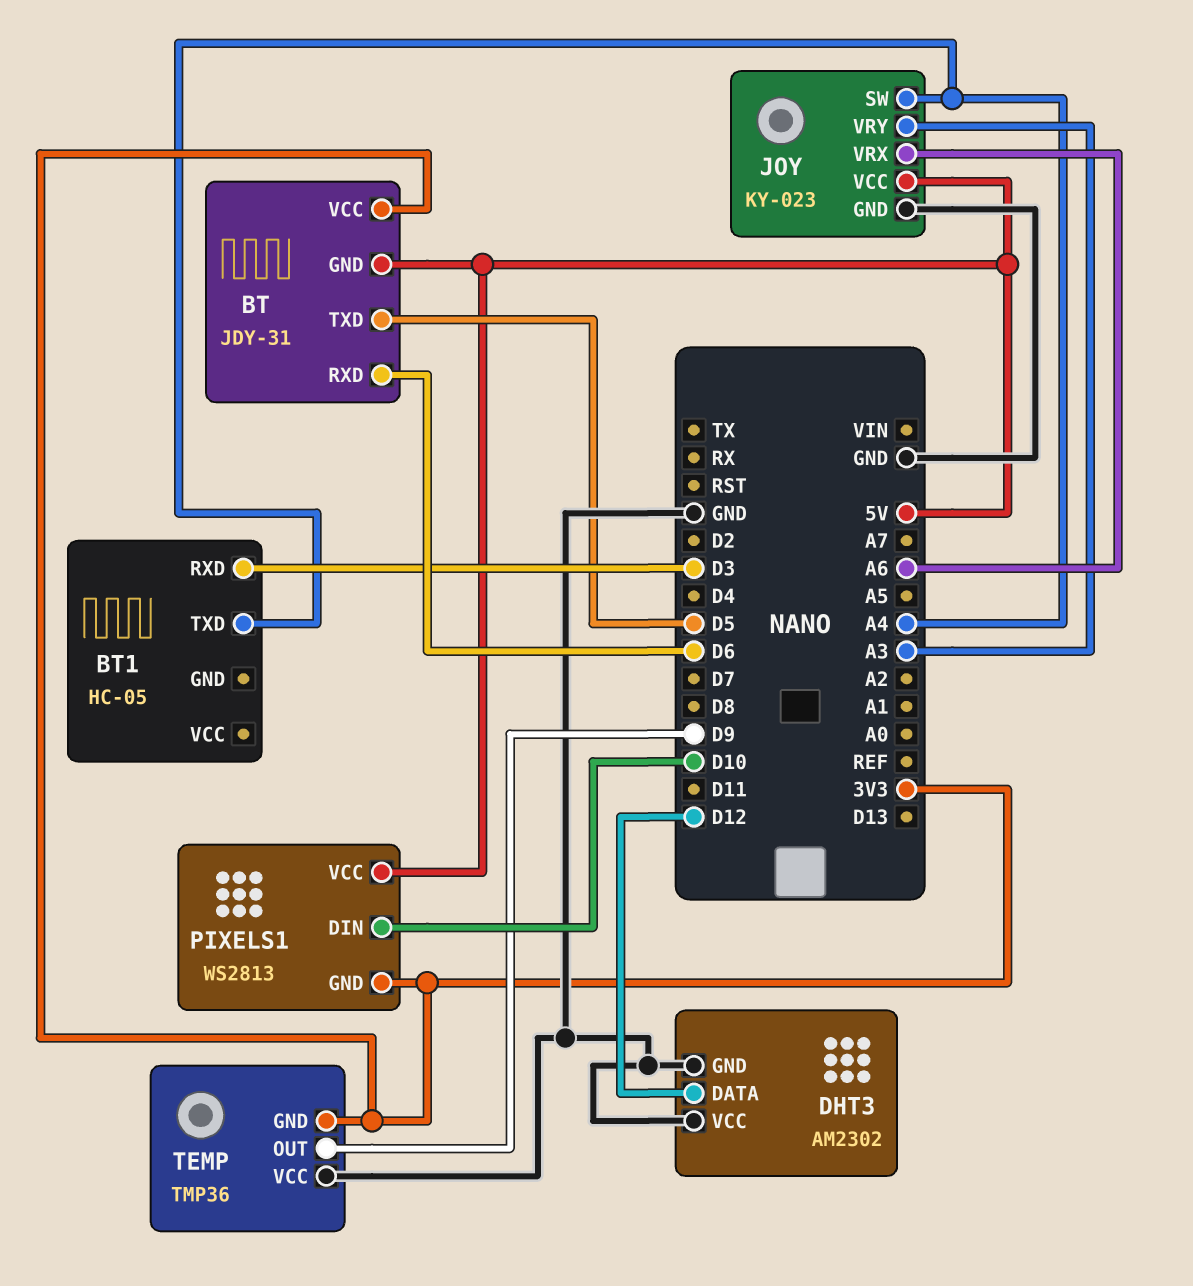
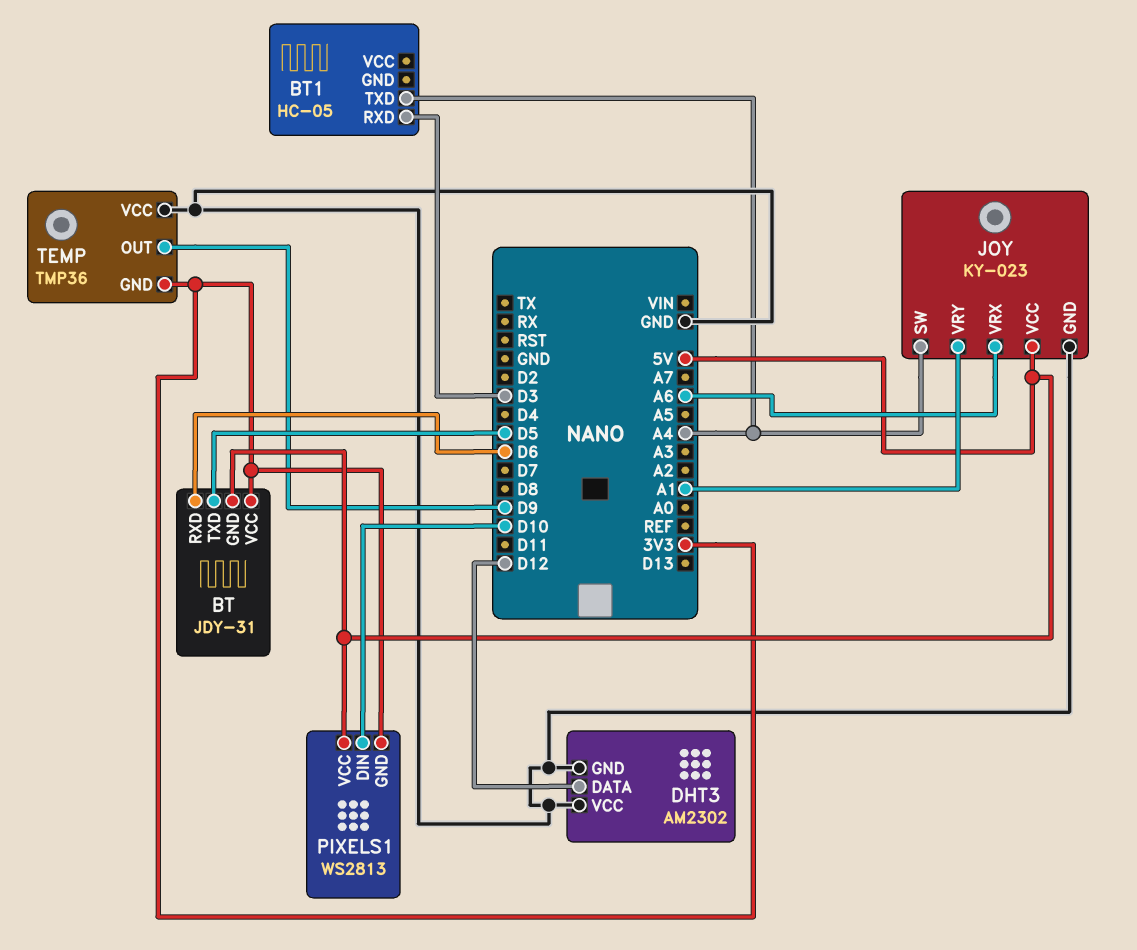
JOY pin VRY: A3 -> A1

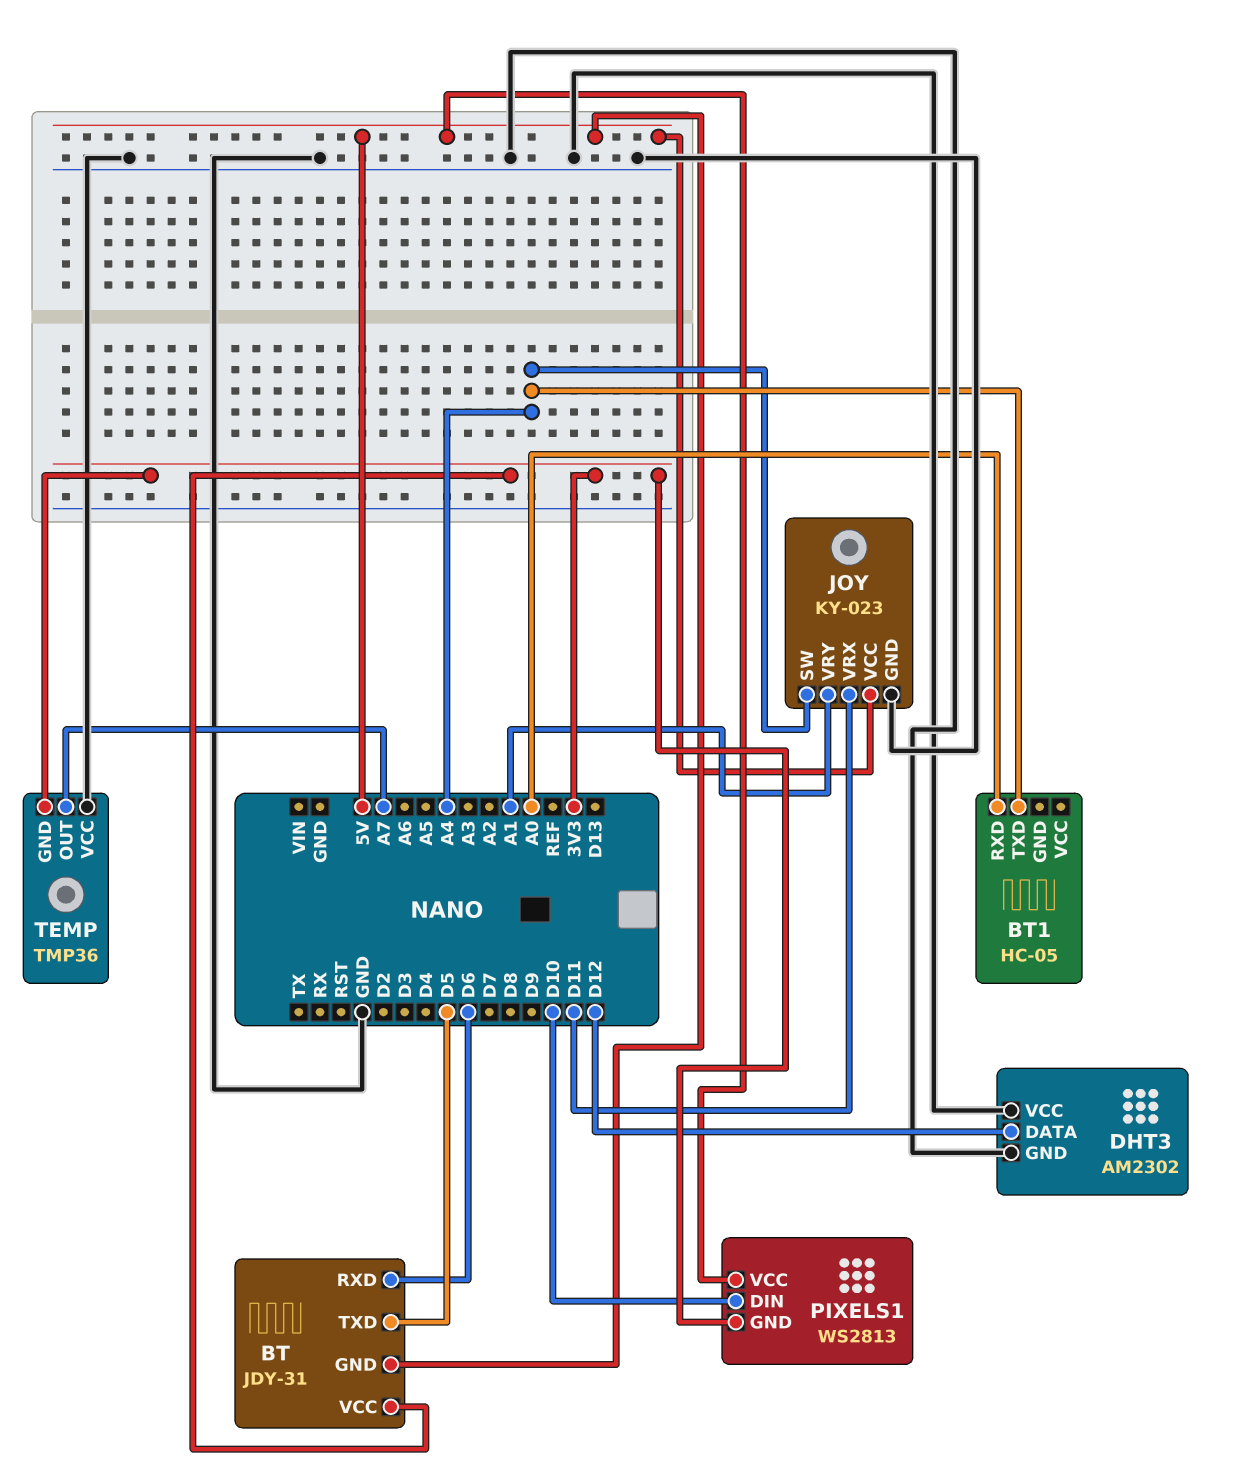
BT1 pin RXD: D3 -> A0
JOY pin VRX: A6 -> D11
TEMP pin OUT: D9 -> A7

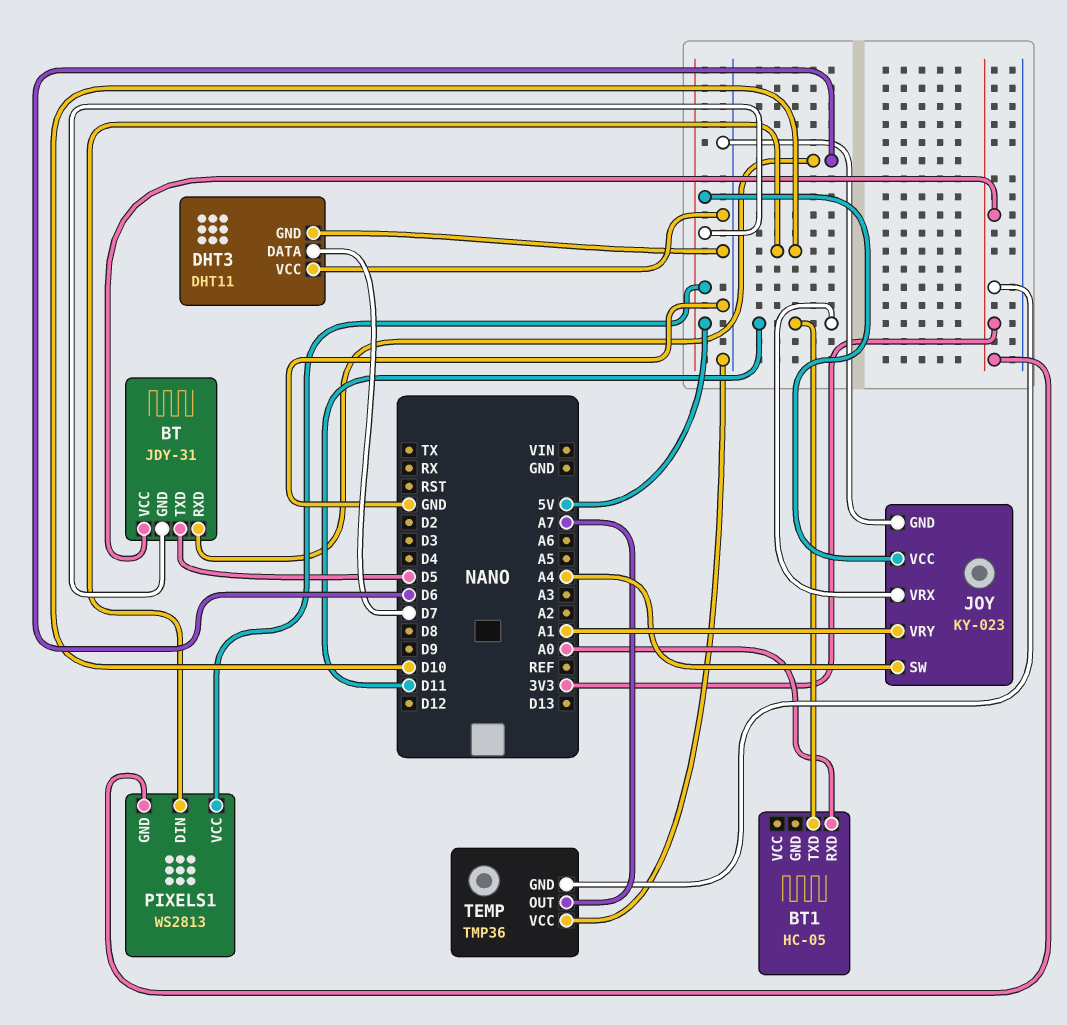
BT1 pin TXD: A4 -> D11
DHT3: AM2302 -> DHT11
DHT3 pin DATA: D12 -> D7

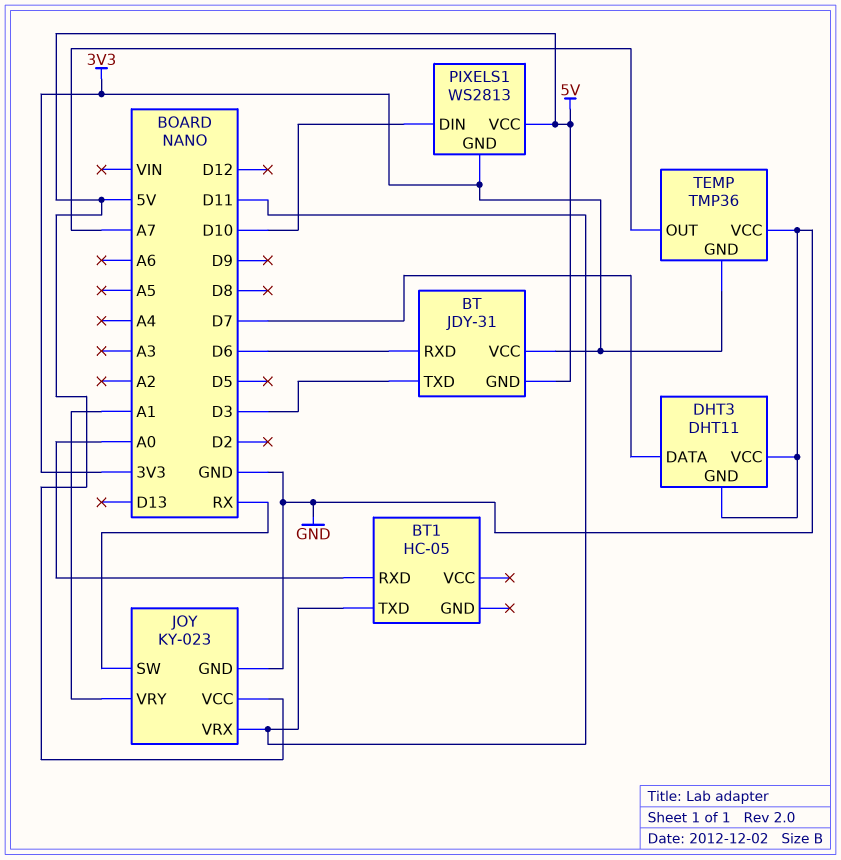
BT pin TXD: D5 -> D3
JOY pin SW: A4 -> RX

